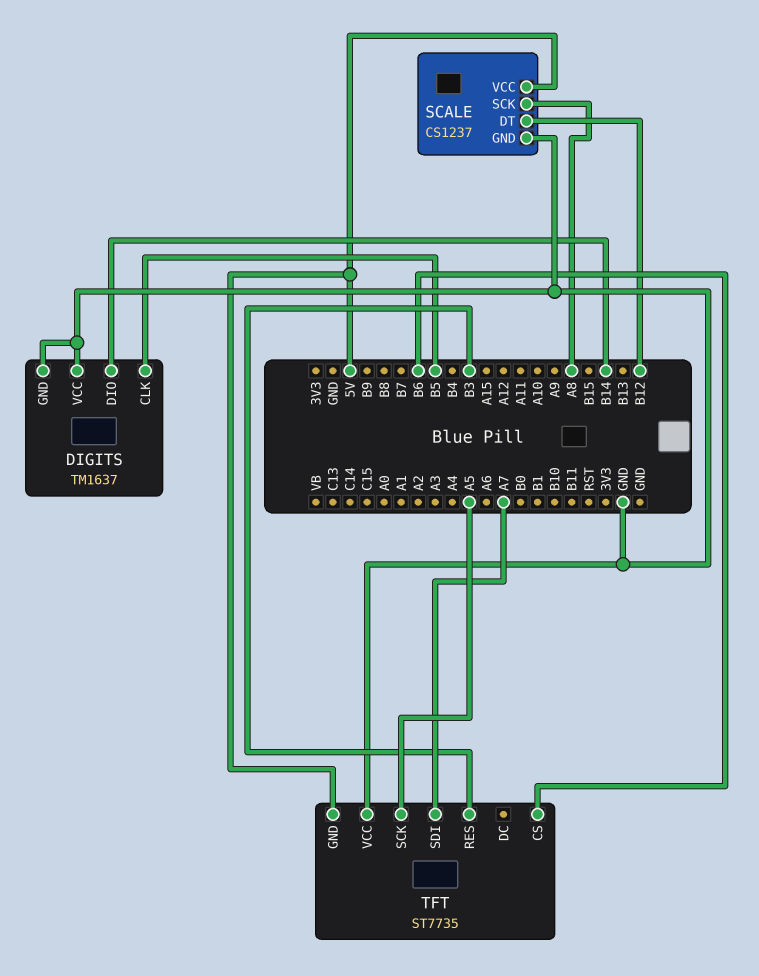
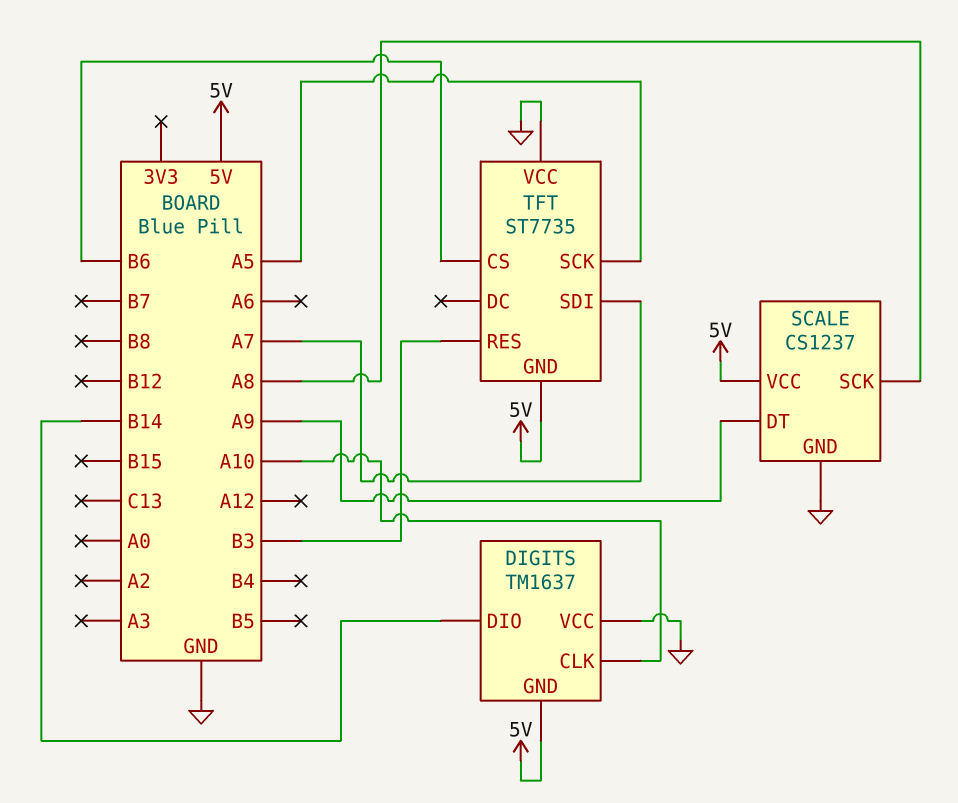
DIGITS pin CLK: B5 -> A10
DIGITS pin GND: GND -> 5V
SCALE pin DT: B12 -> A9

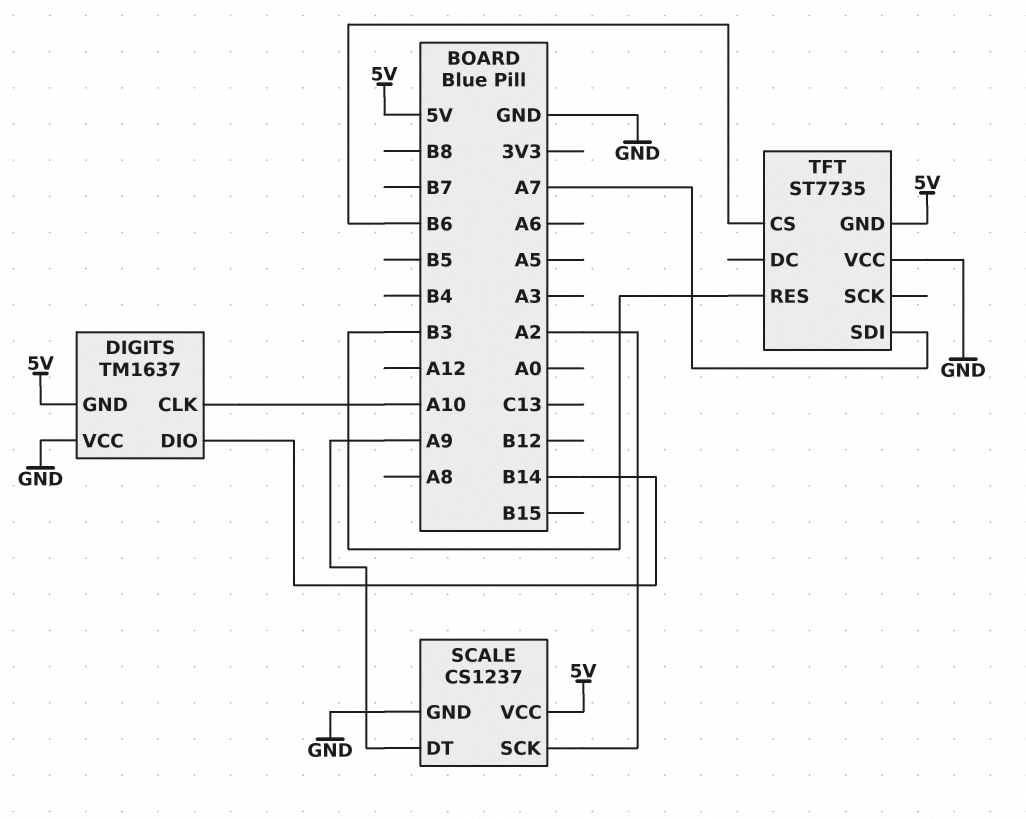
SCALE pin SCK: A8 -> A2
TFT pin SCK: A5 -> none

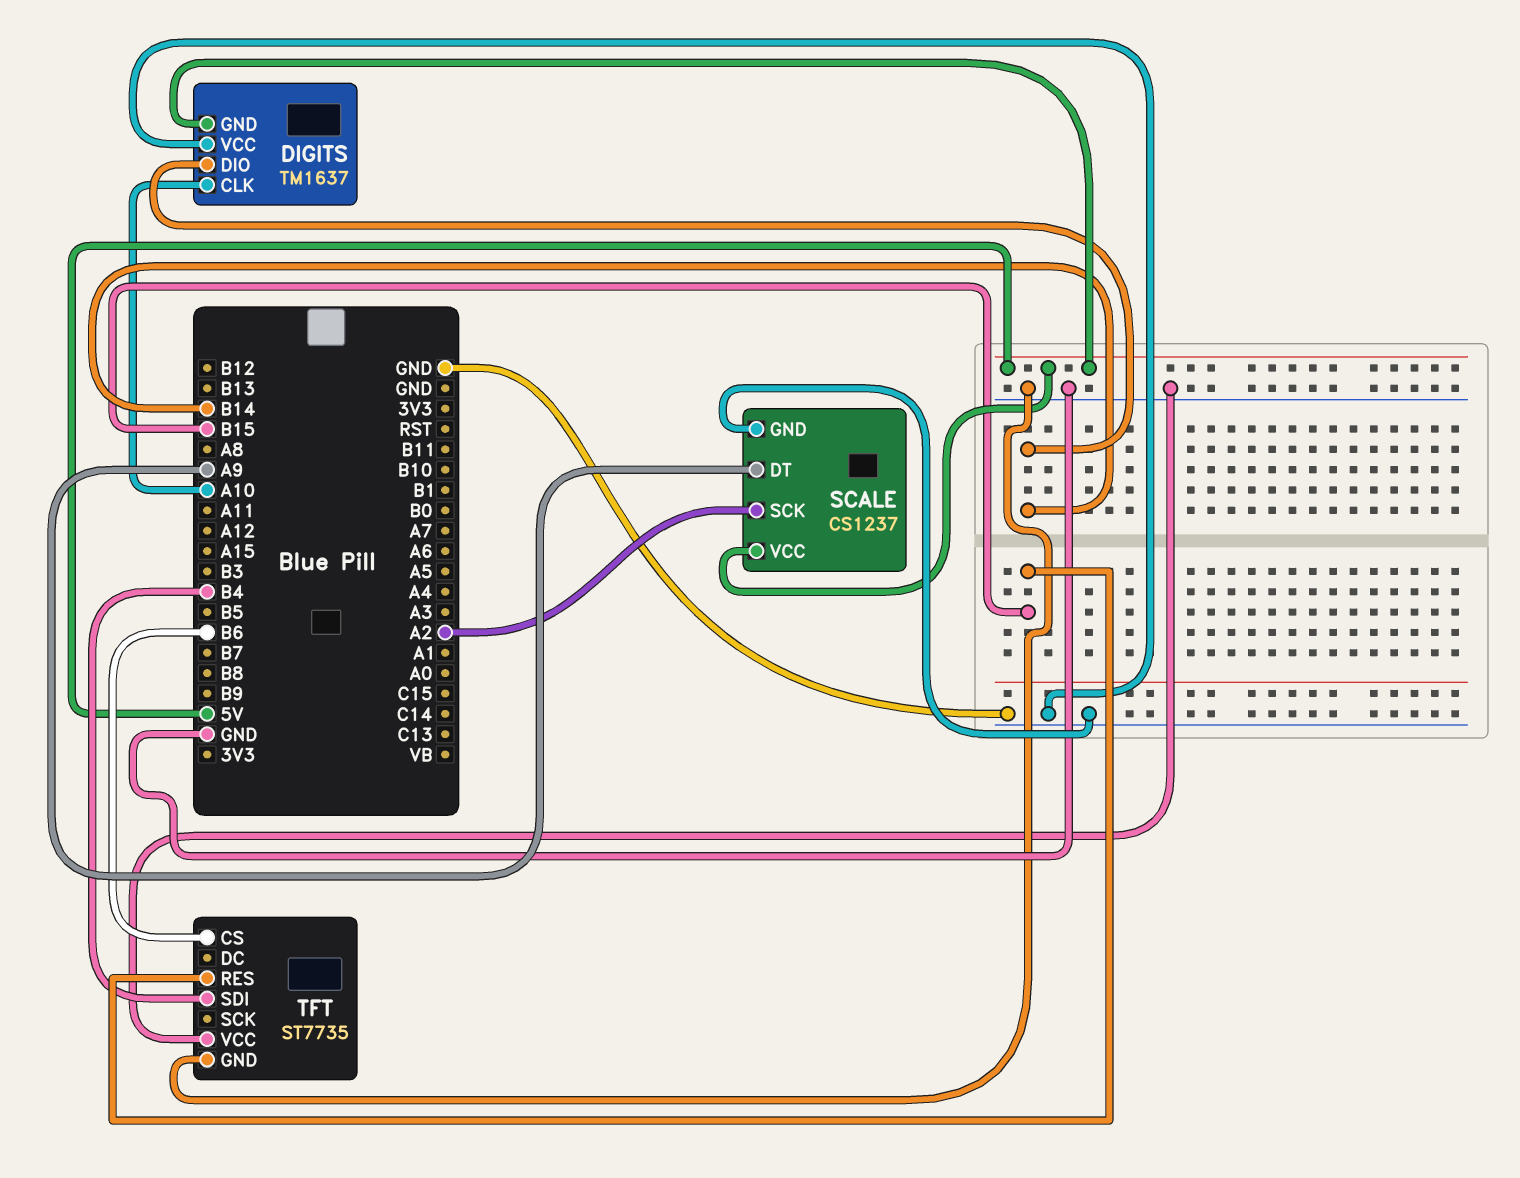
TFT pin GND: 5V -> GND
TFT pin RES: B3 -> B15
TFT pin SDI: A7 -> B4

